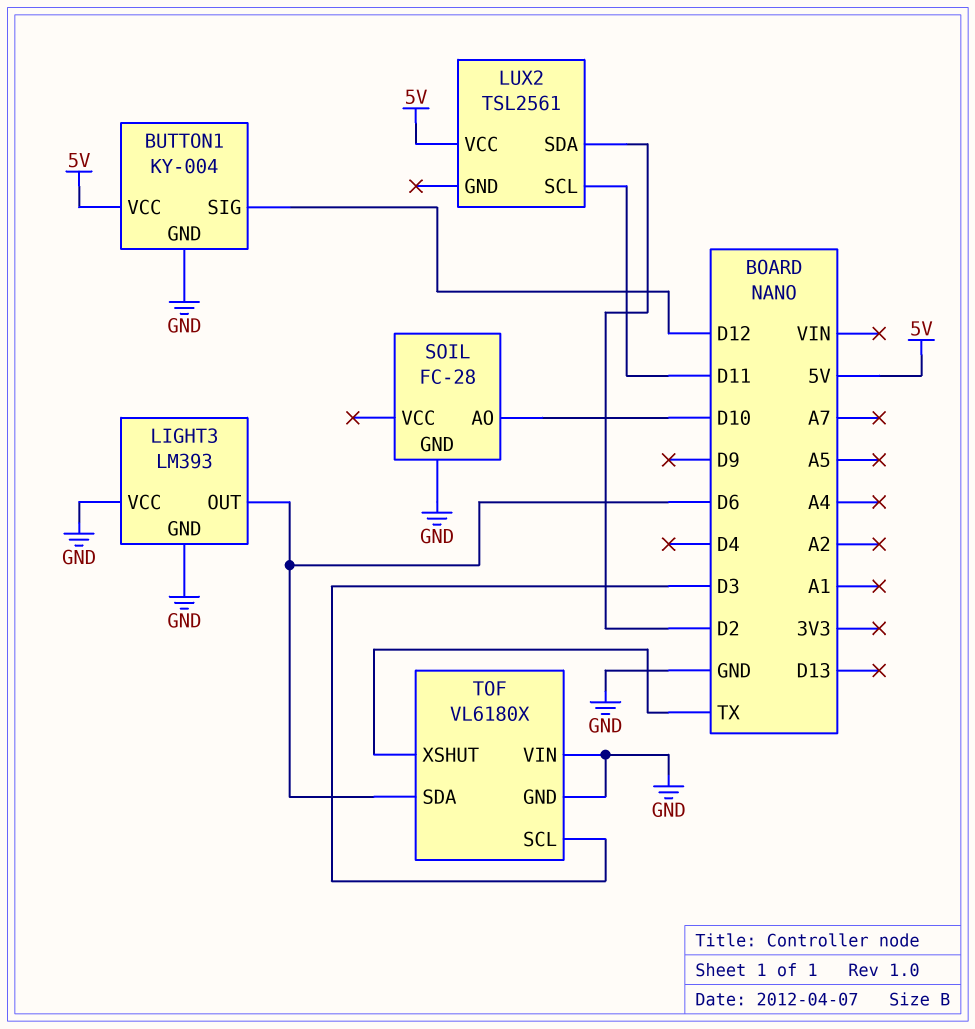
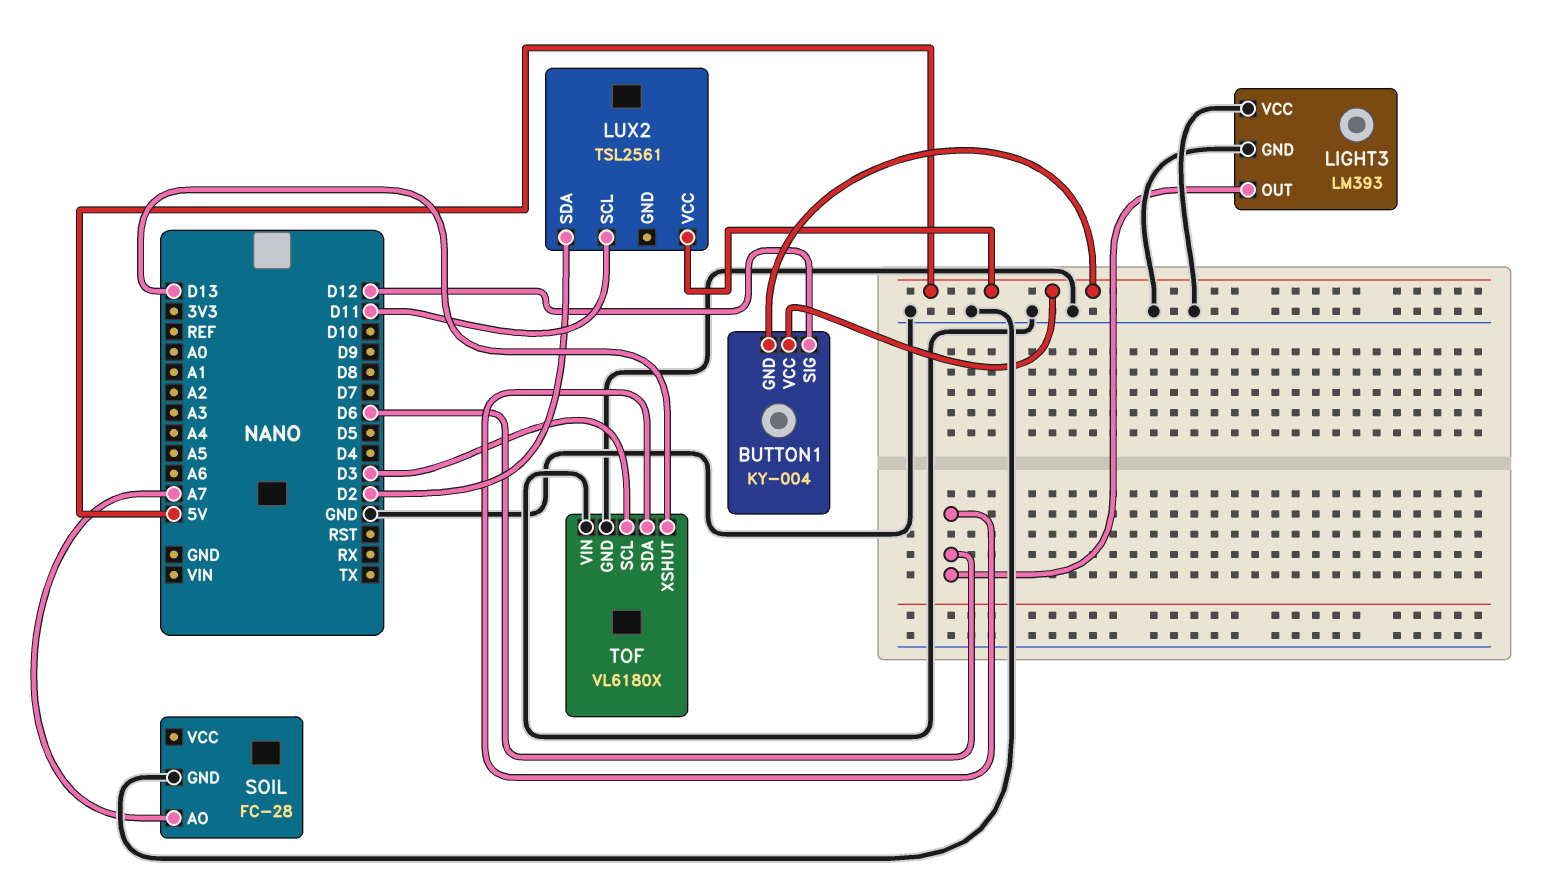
BUTTON1 pin GND: GND -> 5V
SOIL pin AO: D10 -> A7
TOF pin XSHUT: TX -> D13

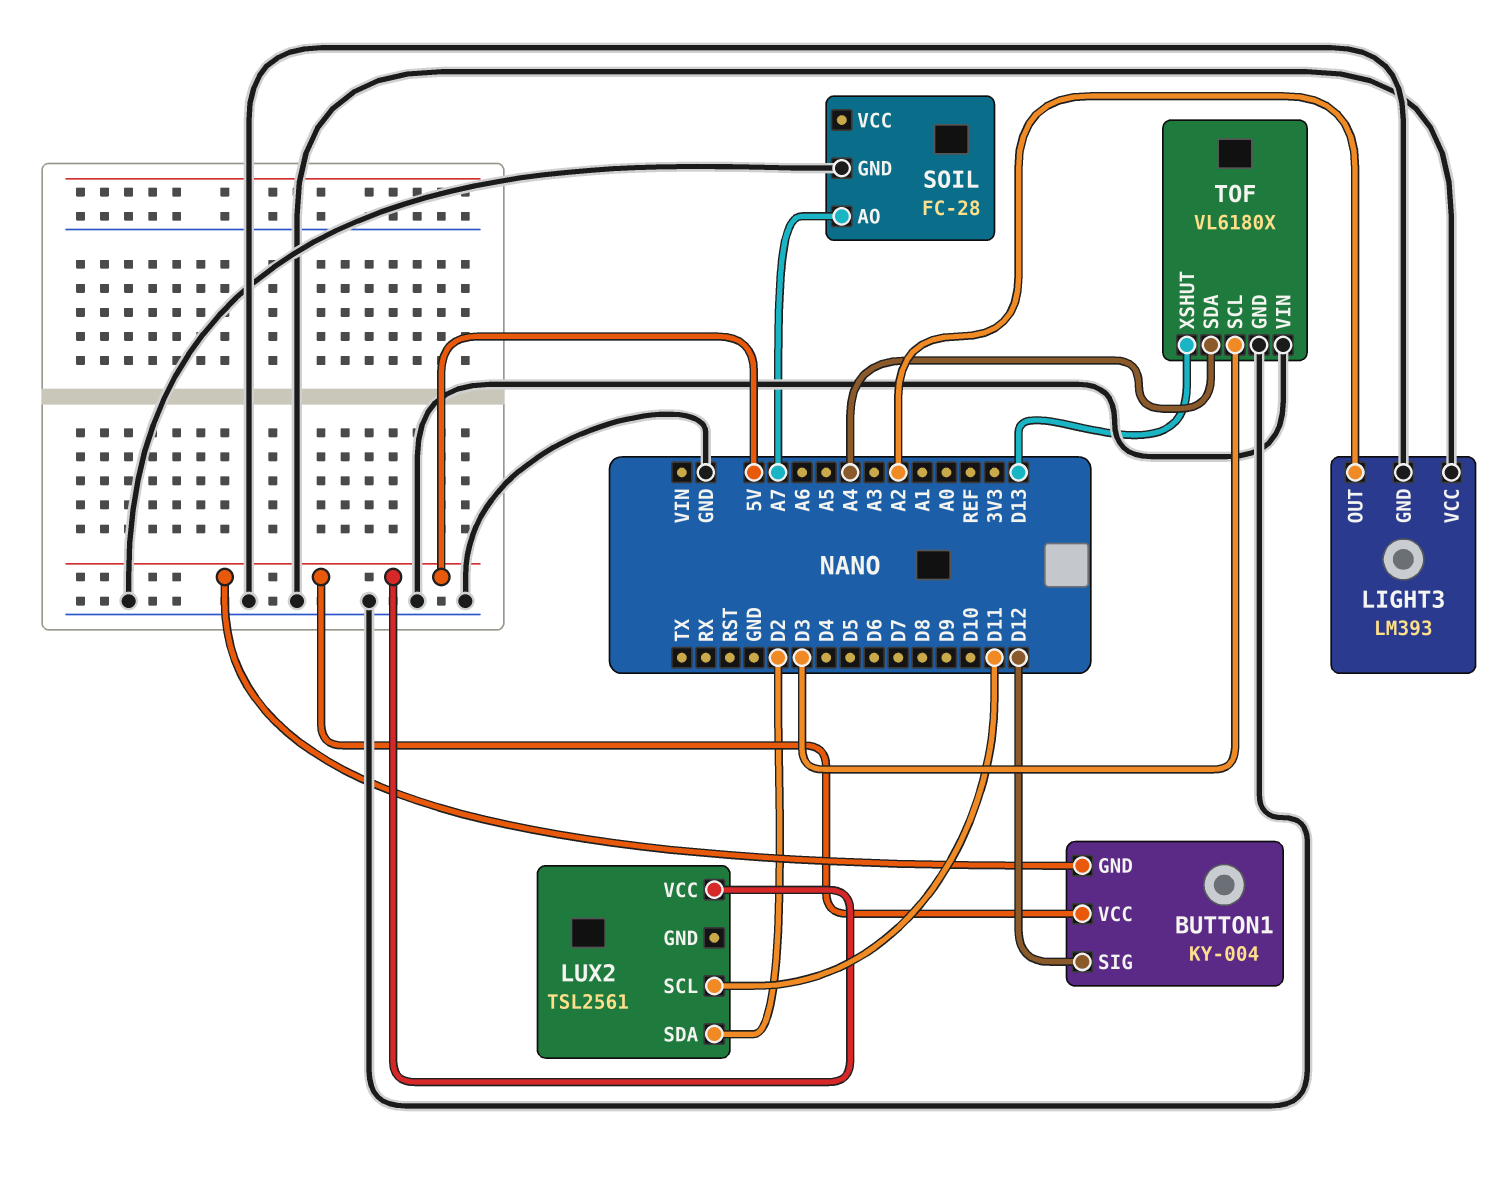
LIGHT3 pin OUT: D6 -> A2
TOF pin SDA: D6 -> A4

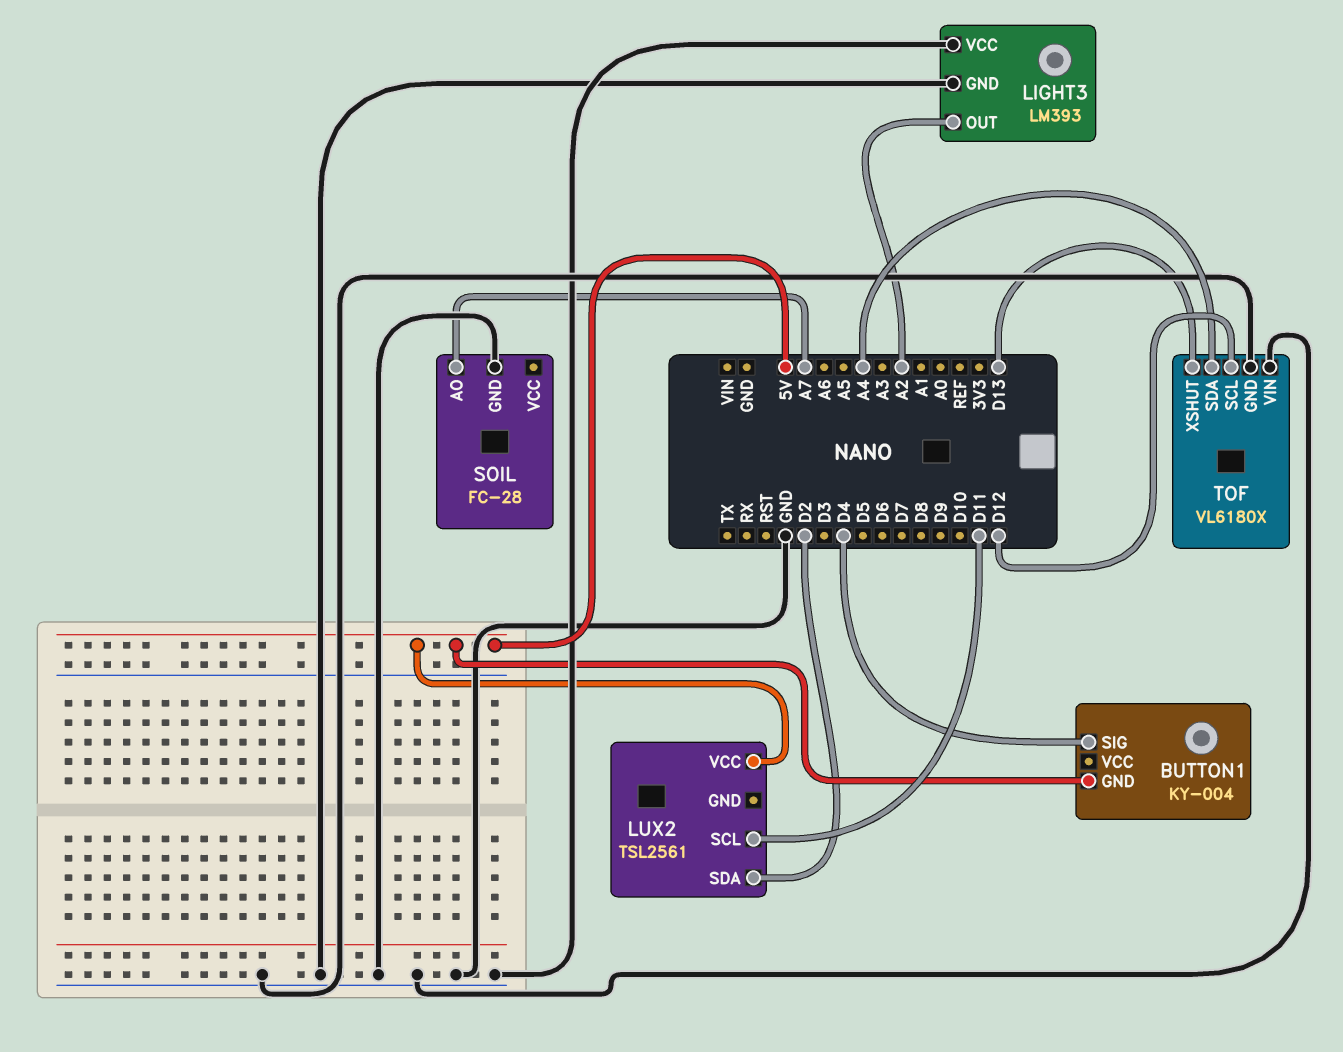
BUTTON1 pin SIG: D12 -> D4
BUTTON1 pin VCC: 5V -> none
TOF pin SCL: D3 -> D12

